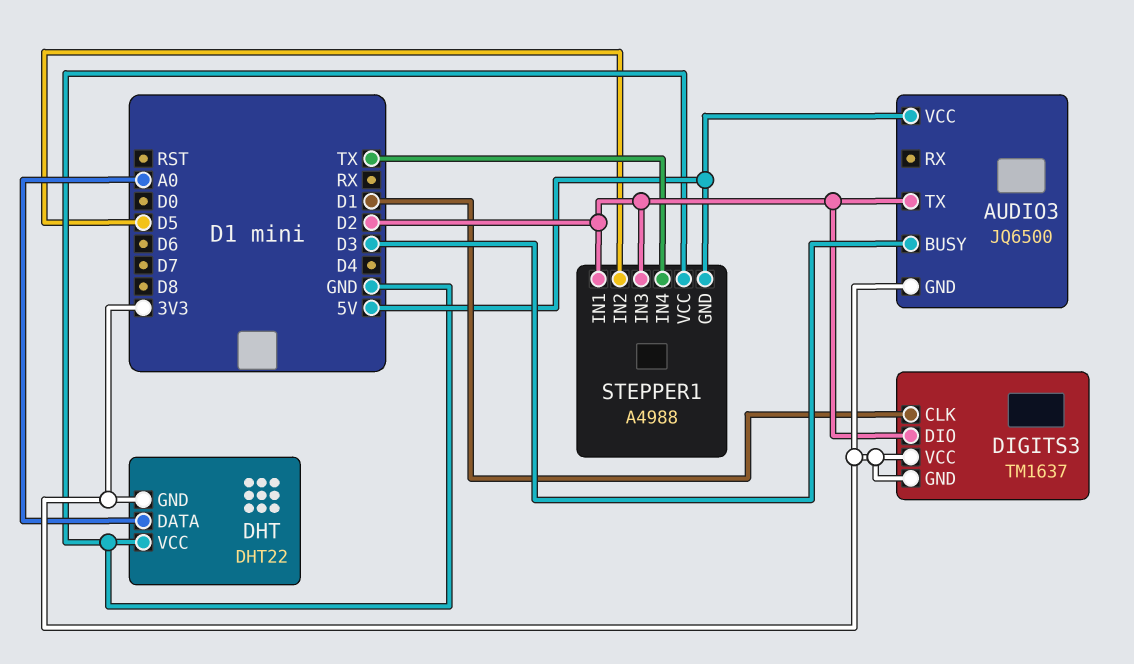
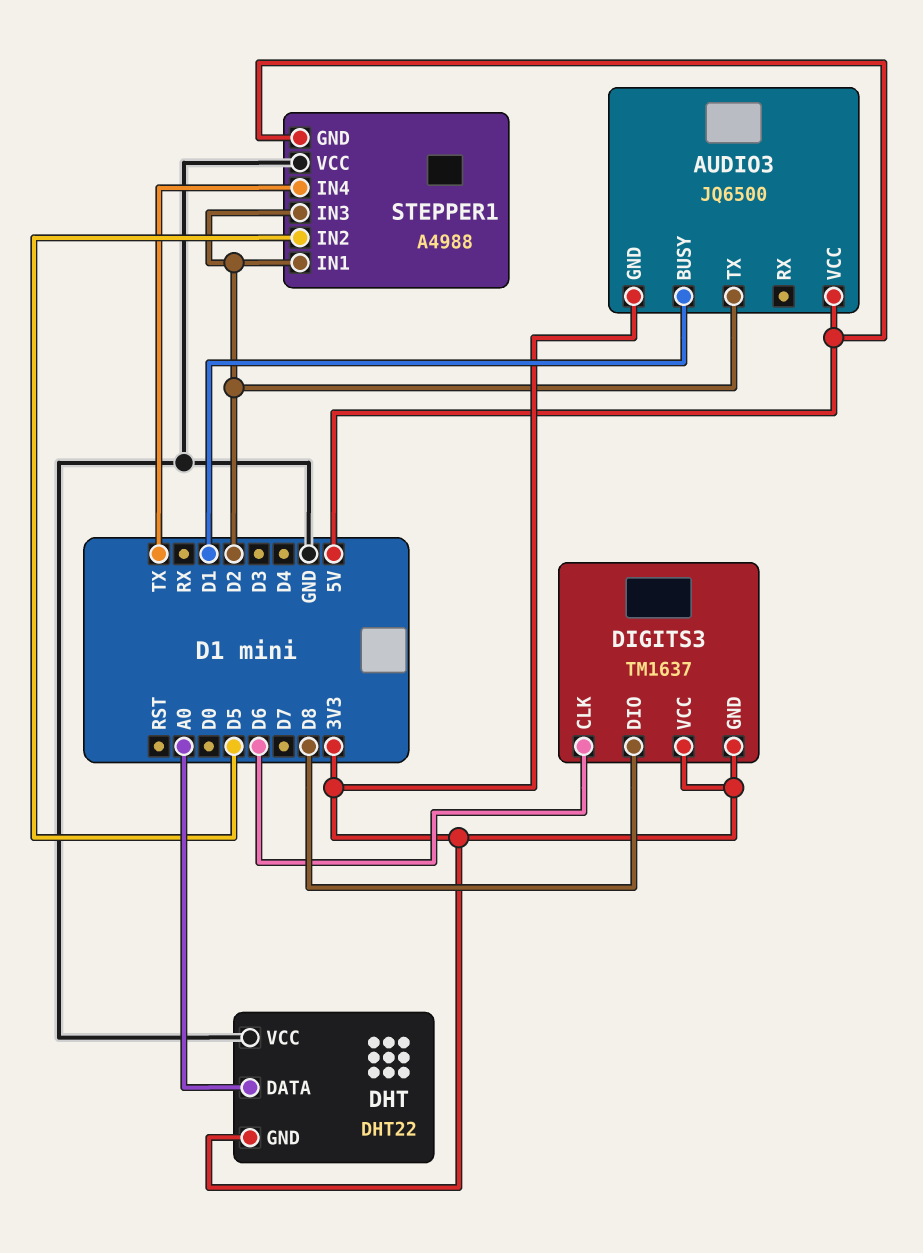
AUDIO3 pin BUSY: D3 -> D1
DIGITS3 pin CLK: D1 -> D6
DIGITS3 pin DIO: D2 -> D8

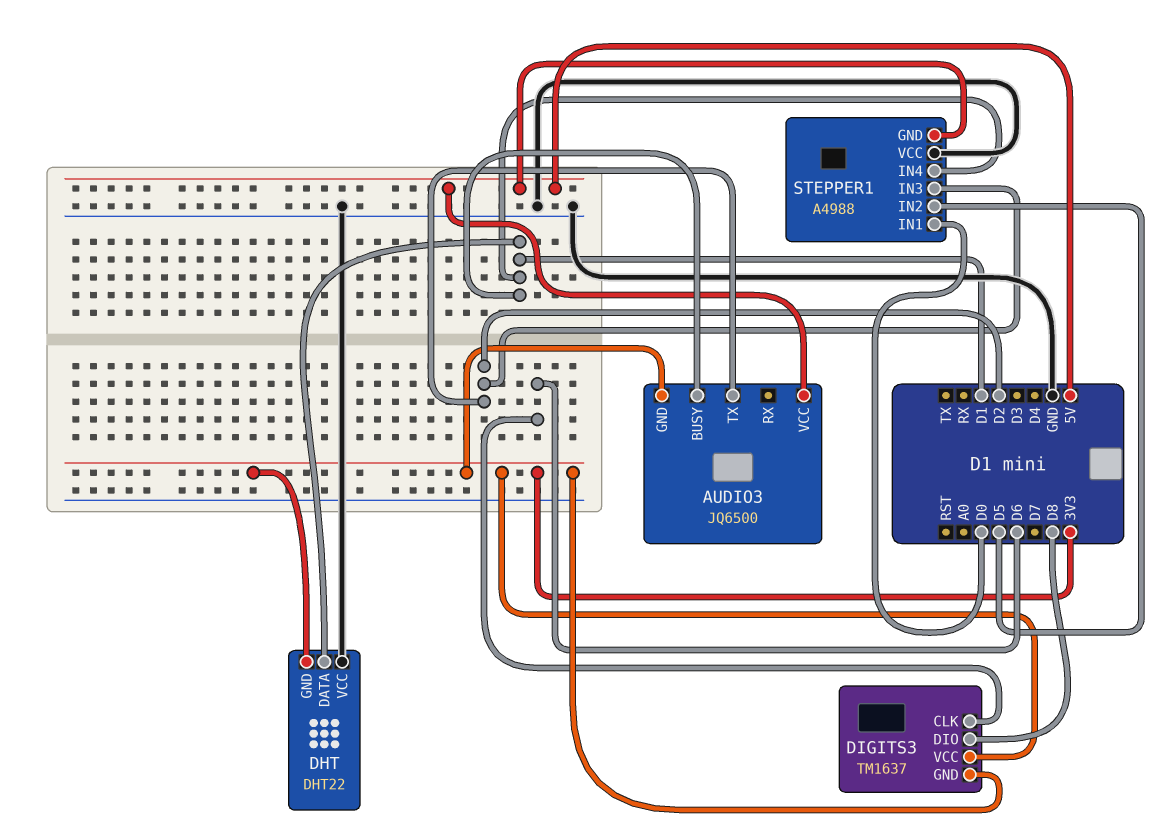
DHT pin DATA: A0 -> D1
STEPPER1 pin IN1: D2 -> D0
STEPPER1 pin IN4: TX -> D1

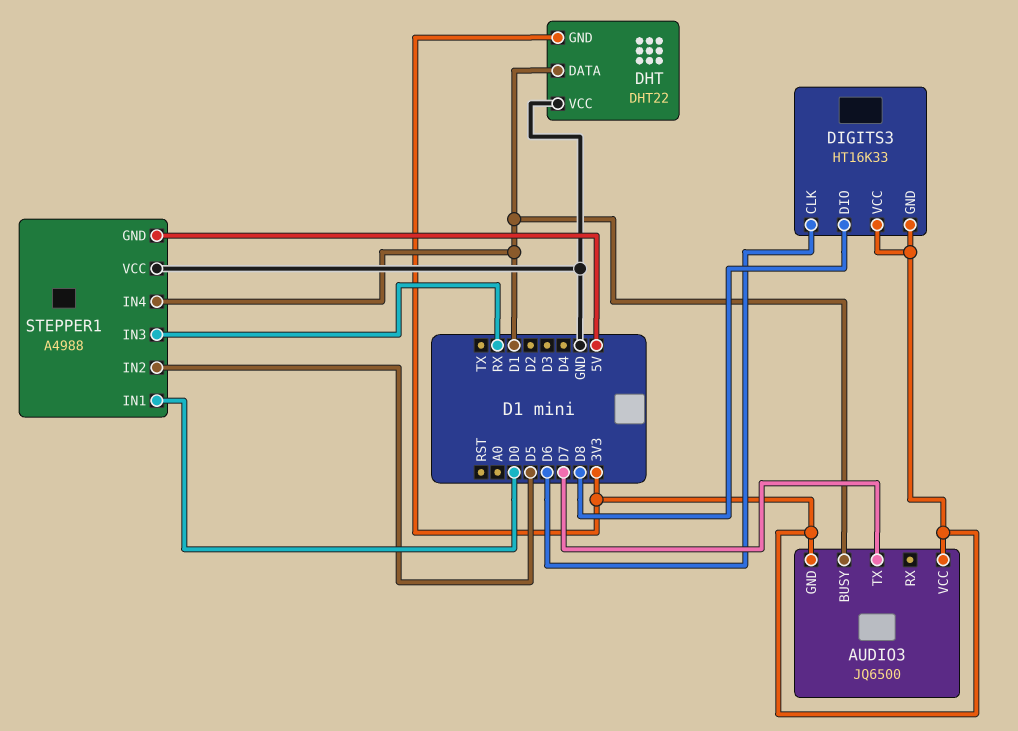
AUDIO3 pin TX: D2 -> D7
AUDIO3 pin VCC: 5V -> 3V3
DIGITS3: TM1637 -> HT16K33
STEPPER1 pin IN3: D2 -> RX

